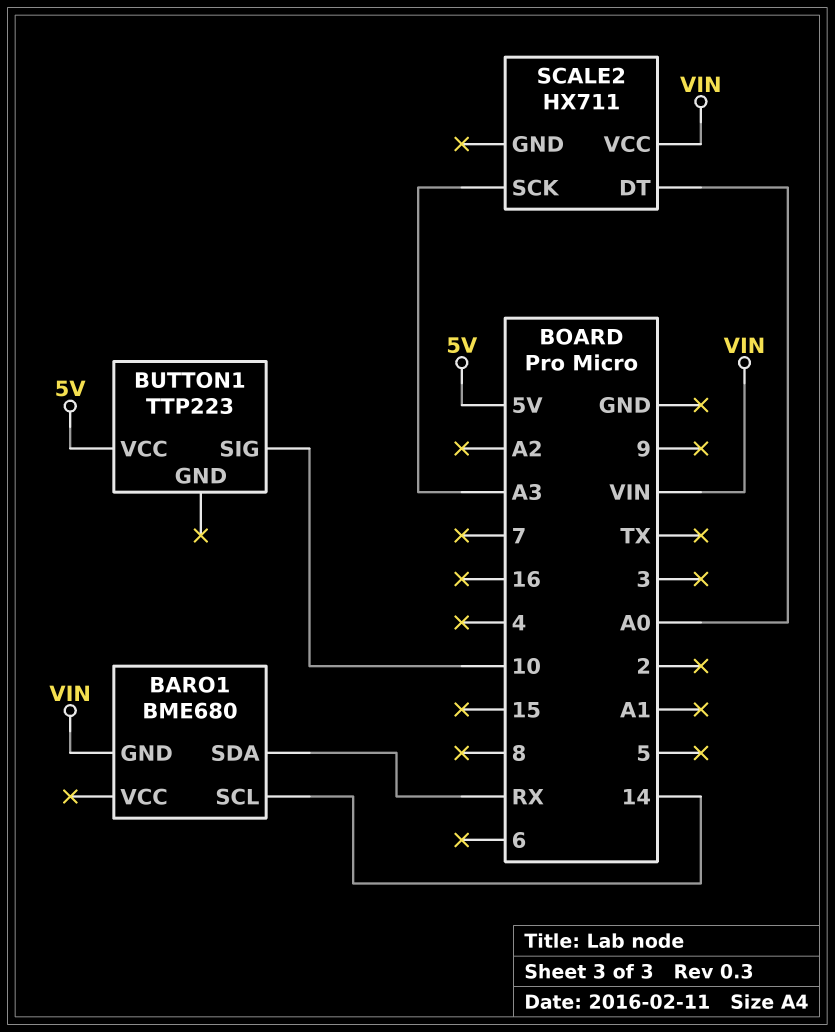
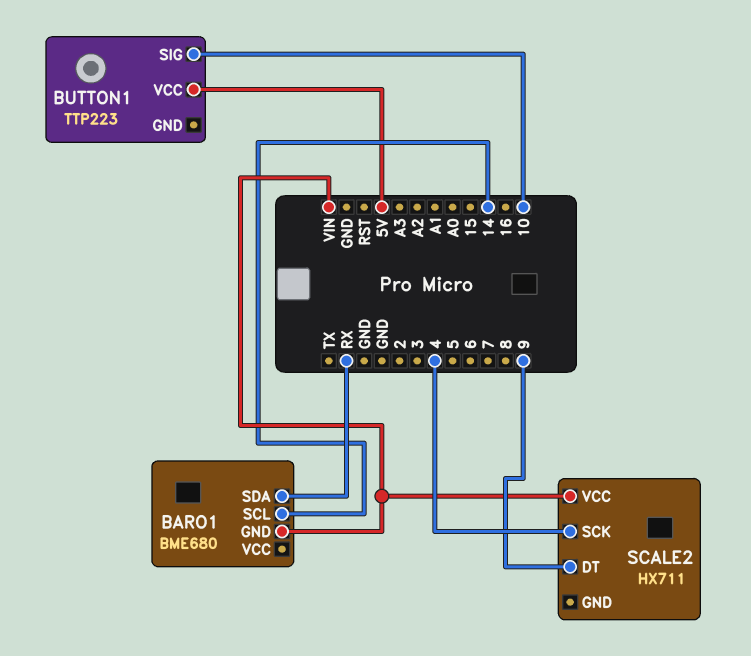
SCALE2 pin DT: A0 -> 9
SCALE2 pin SCK: A3 -> 4

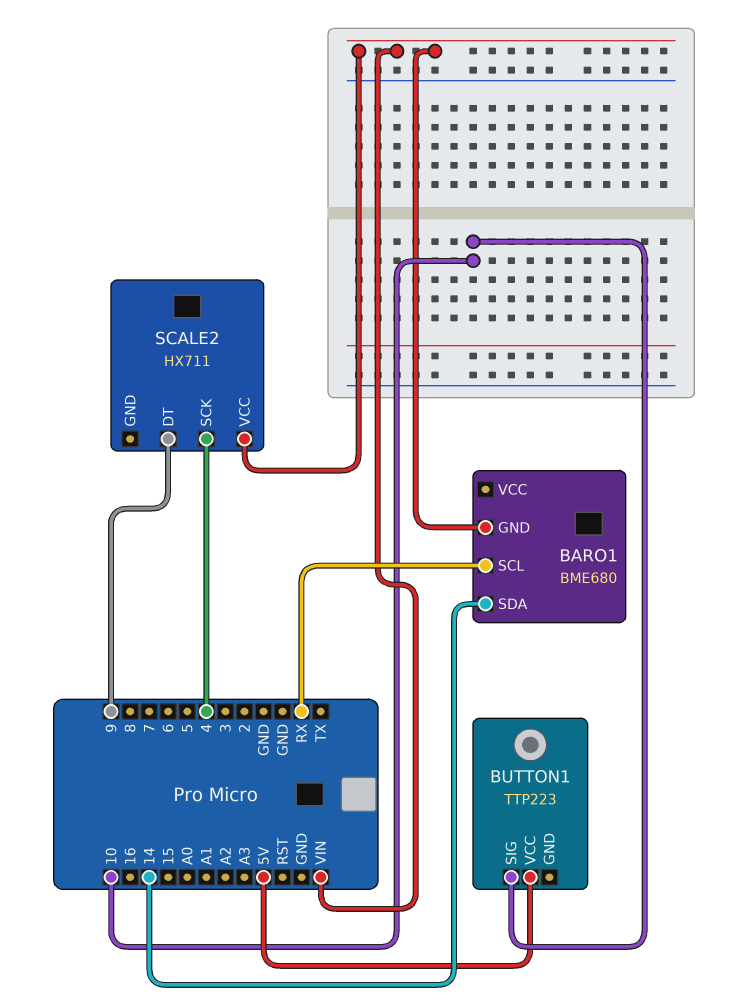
BARO1 pin SCL: 14 -> RX
BARO1 pin SDA: RX -> 14

